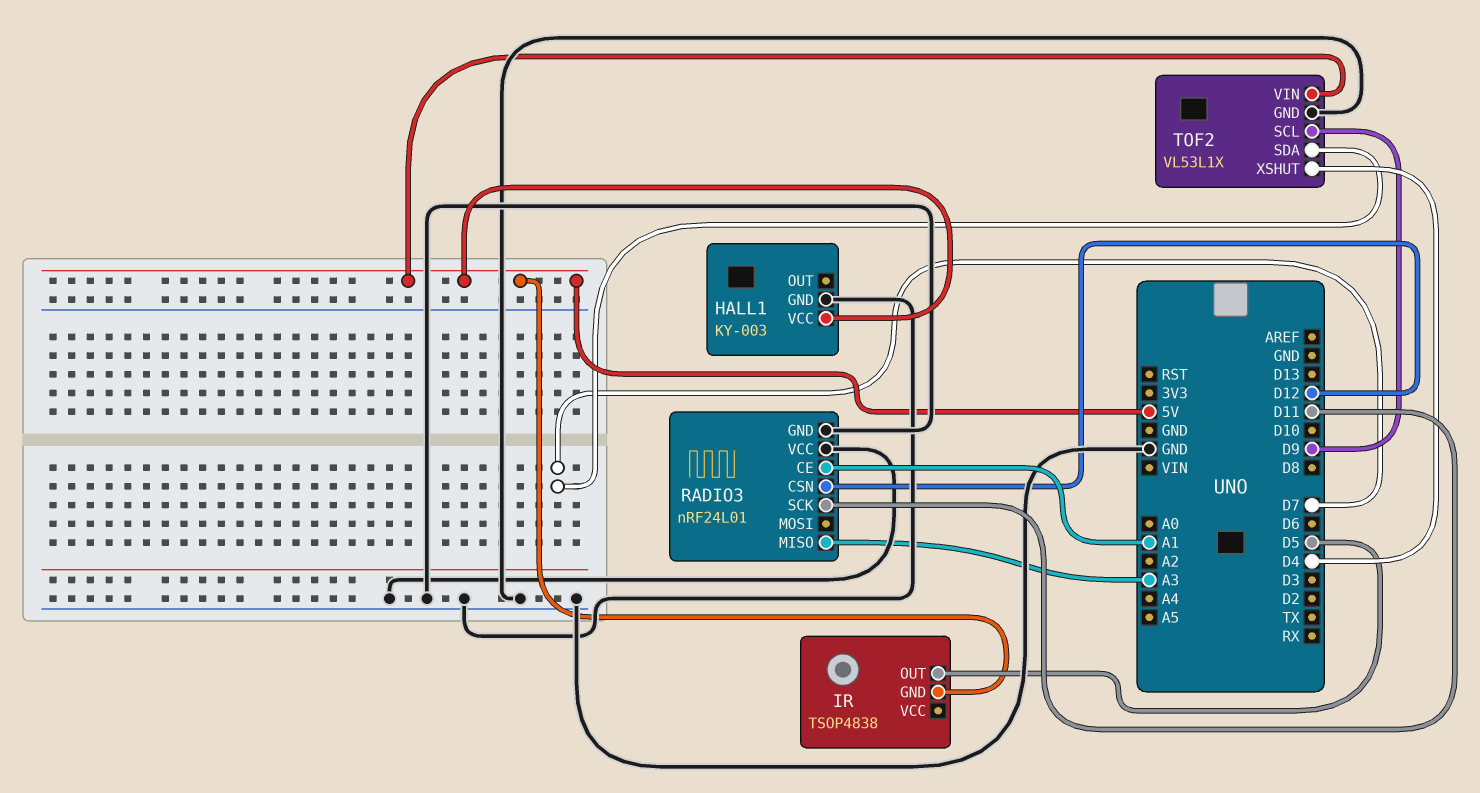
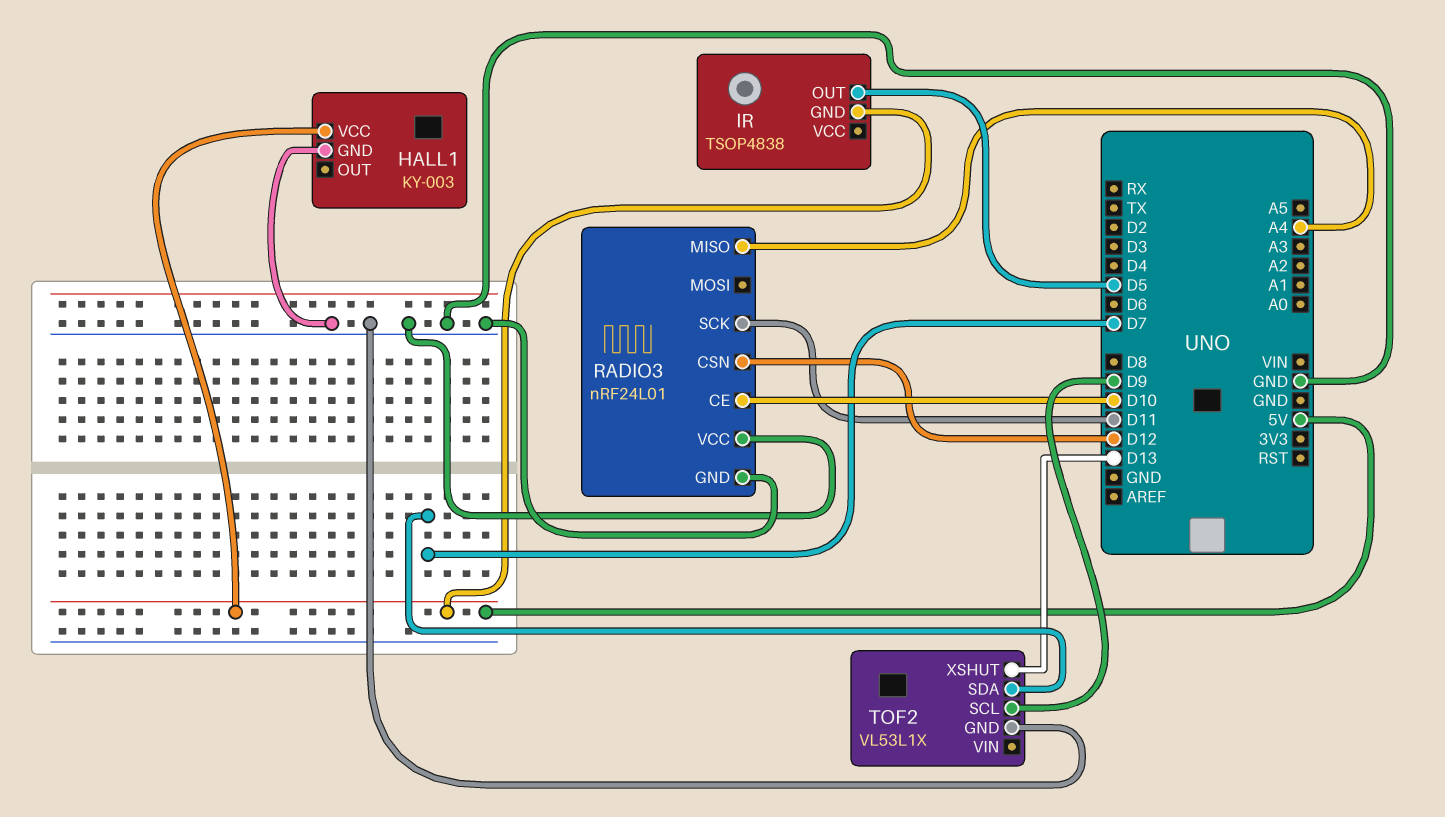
RADIO3 pin CE: A1 -> D10
RADIO3 pin MISO: A3 -> A4
TOF2 pin VIN: 5V -> none
TOF2 pin XSHUT: D4 -> D13

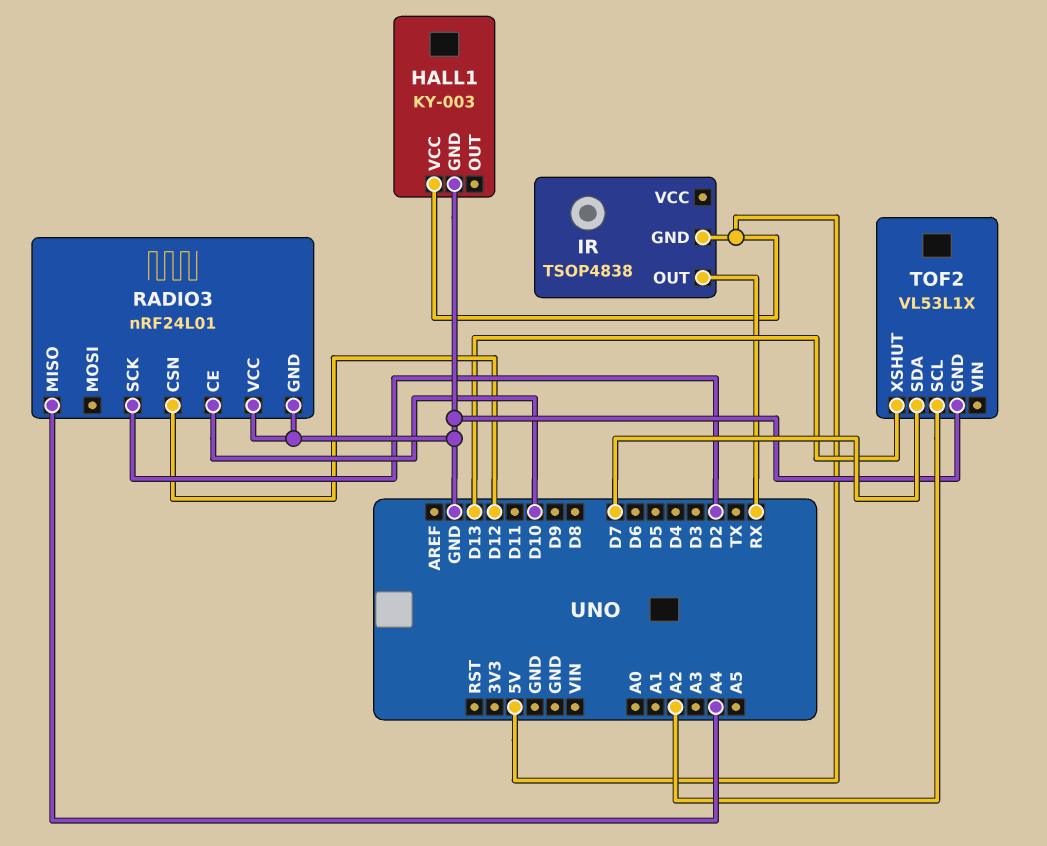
IR pin OUT: D5 -> RX
RADIO3 pin SCK: D11 -> D2
TOF2 pin SCL: D9 -> A2

